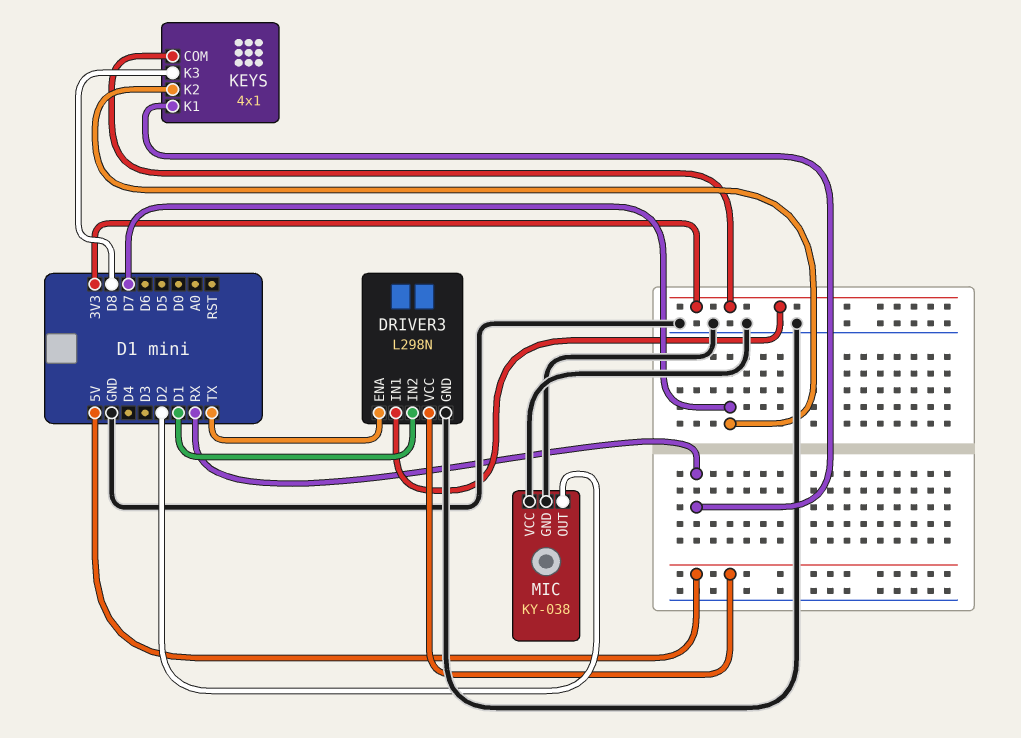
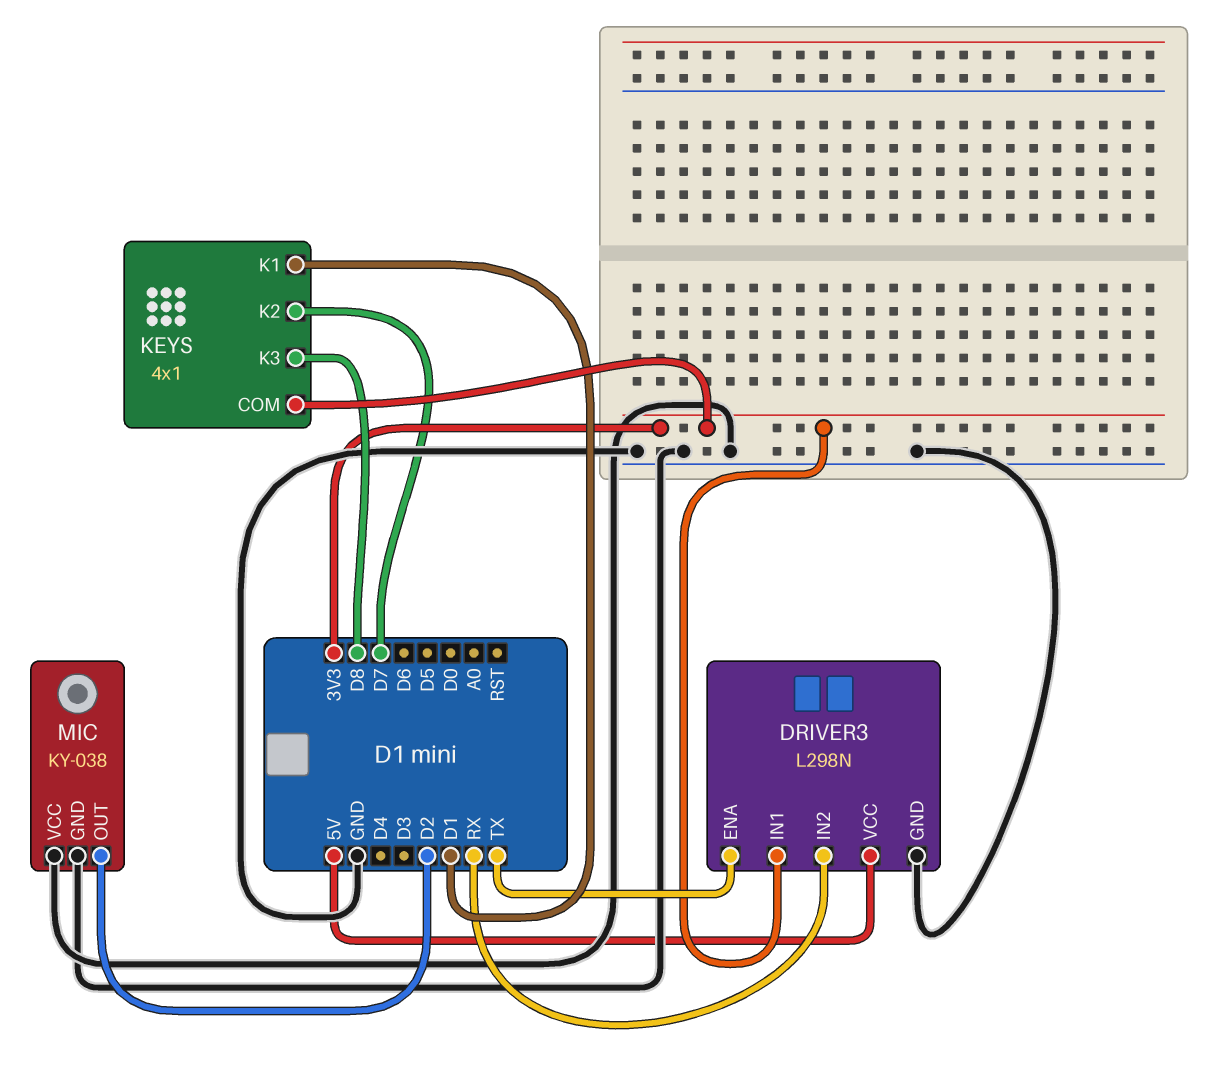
DRIVER3 pin IN2: D1 -> RX
KEYS pin K1: RX -> D1

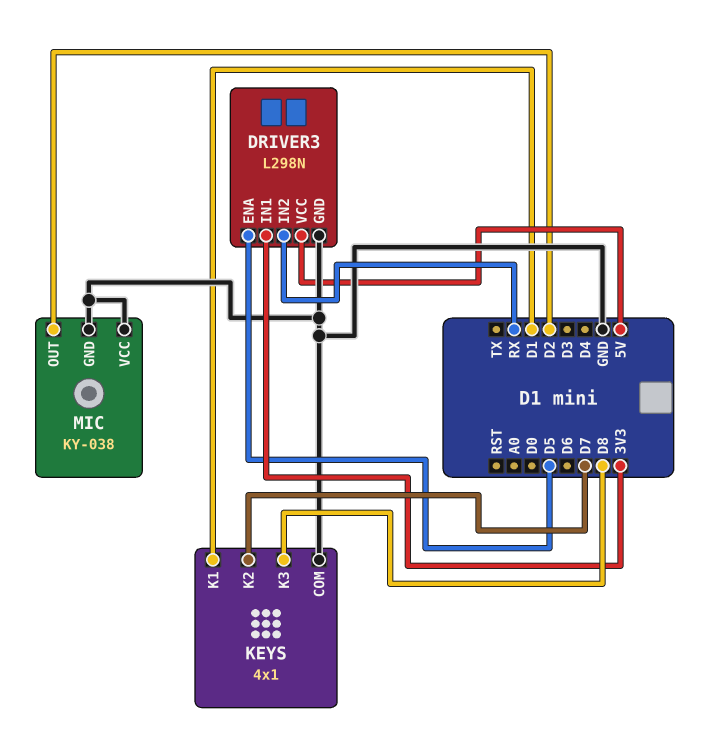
DRIVER3 pin ENA: TX -> D5
KEYS pin COM: 3V3 -> GND

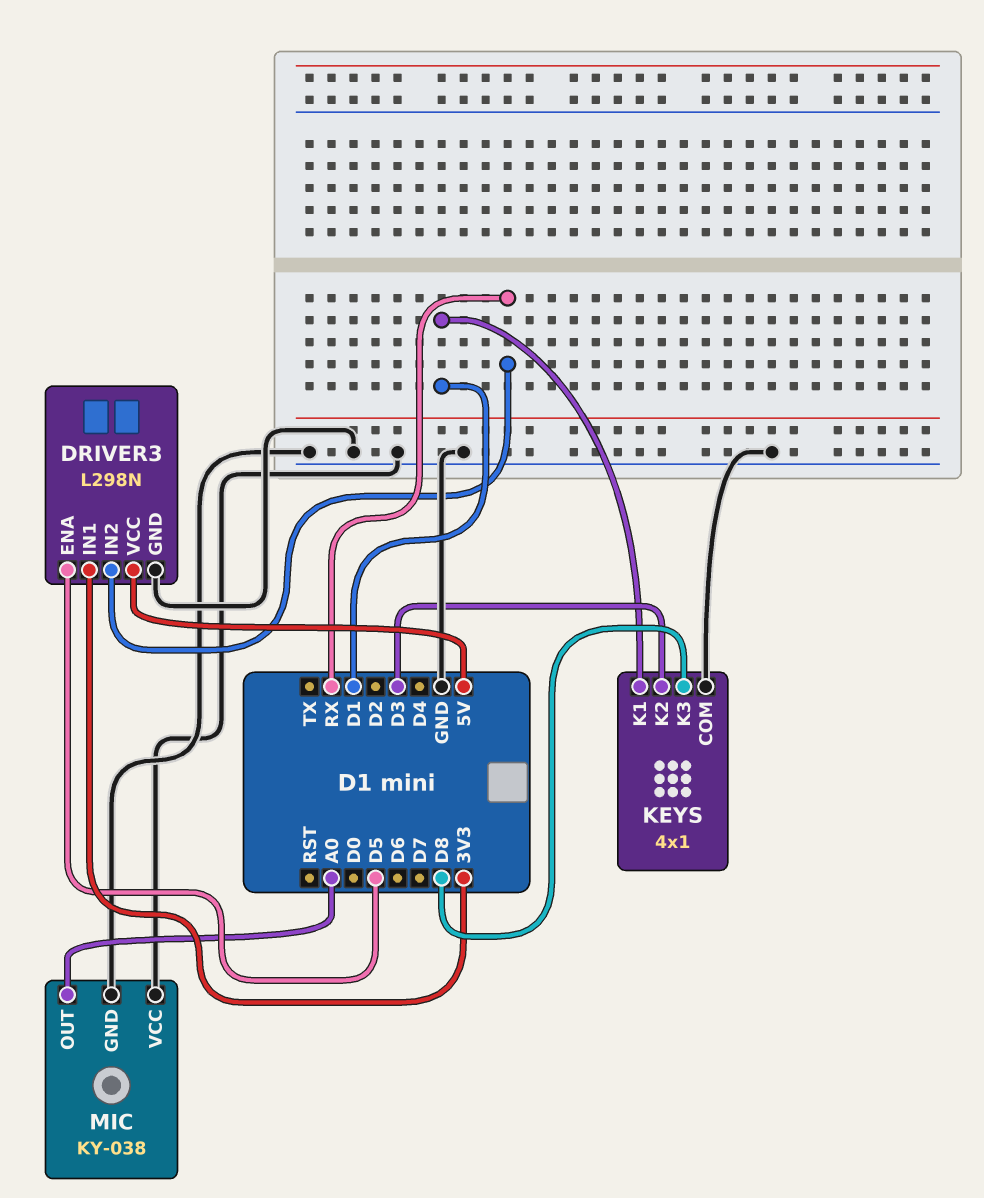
KEYS pin K2: D7 -> D3
MIC pin OUT: D2 -> A0

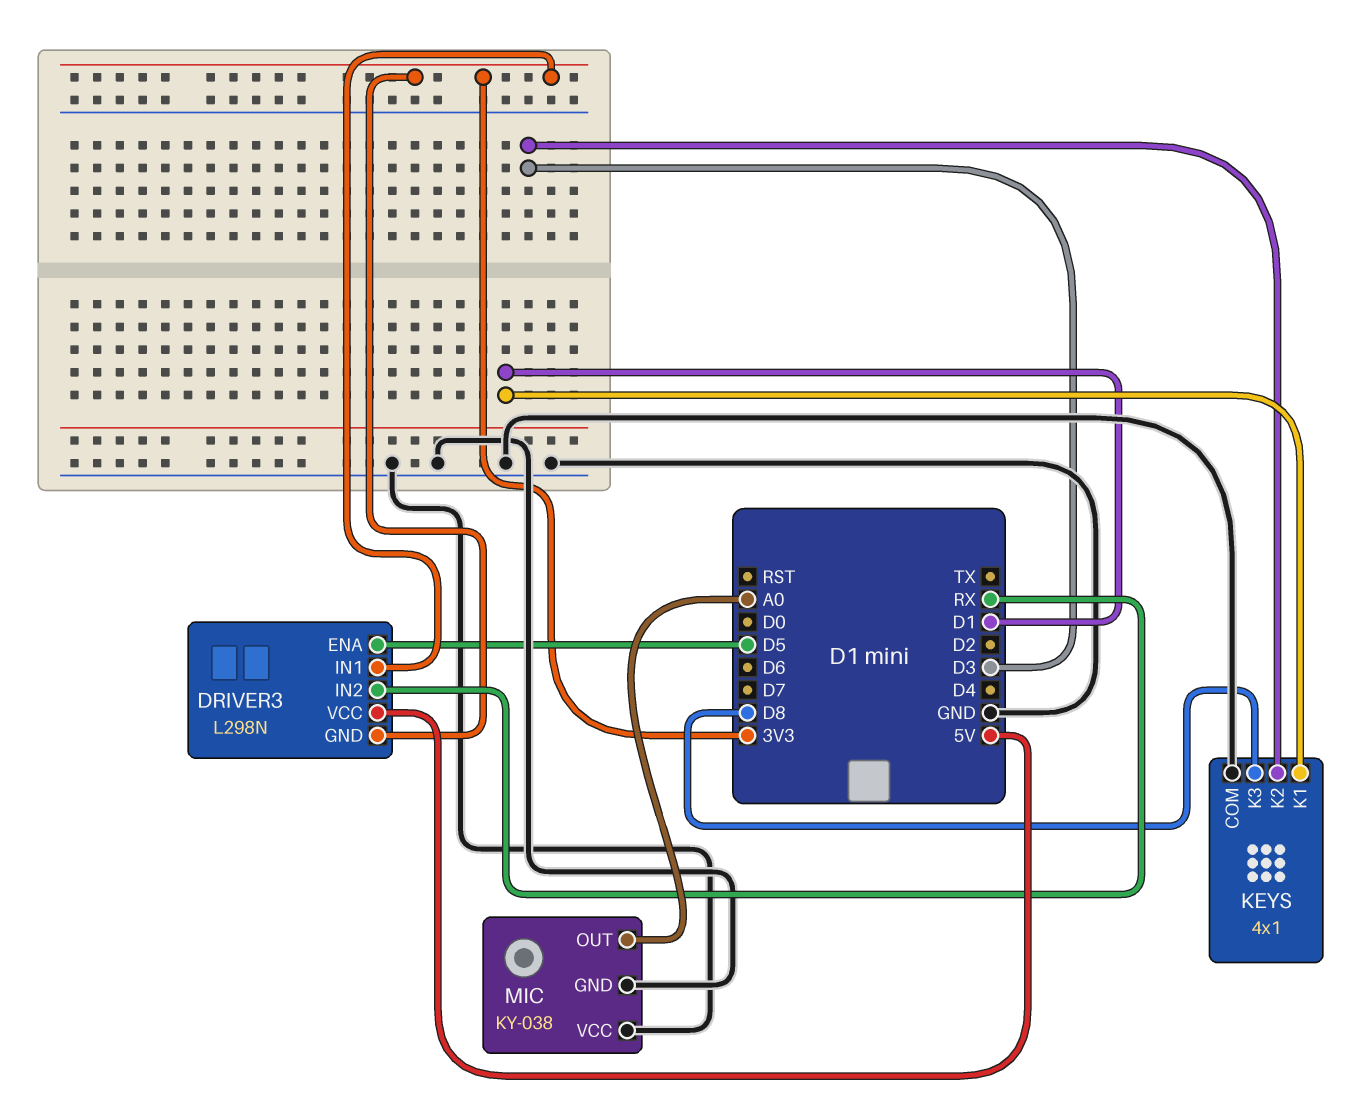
DRIVER3 pin GND: GND -> 3V3

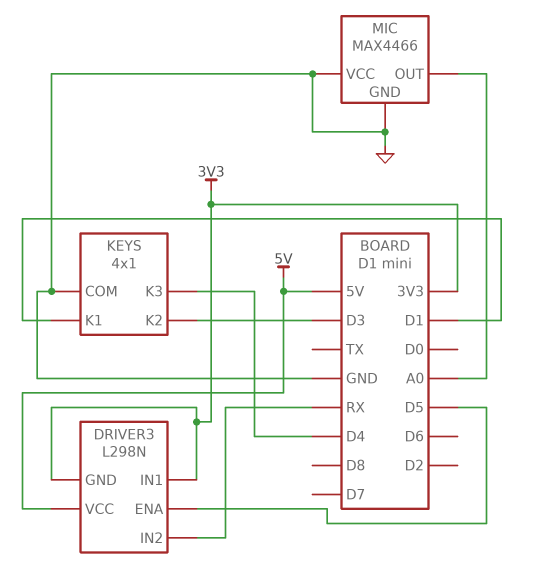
KEYS pin K3: D8 -> D4
MIC: KY-038 -> MAX4466

